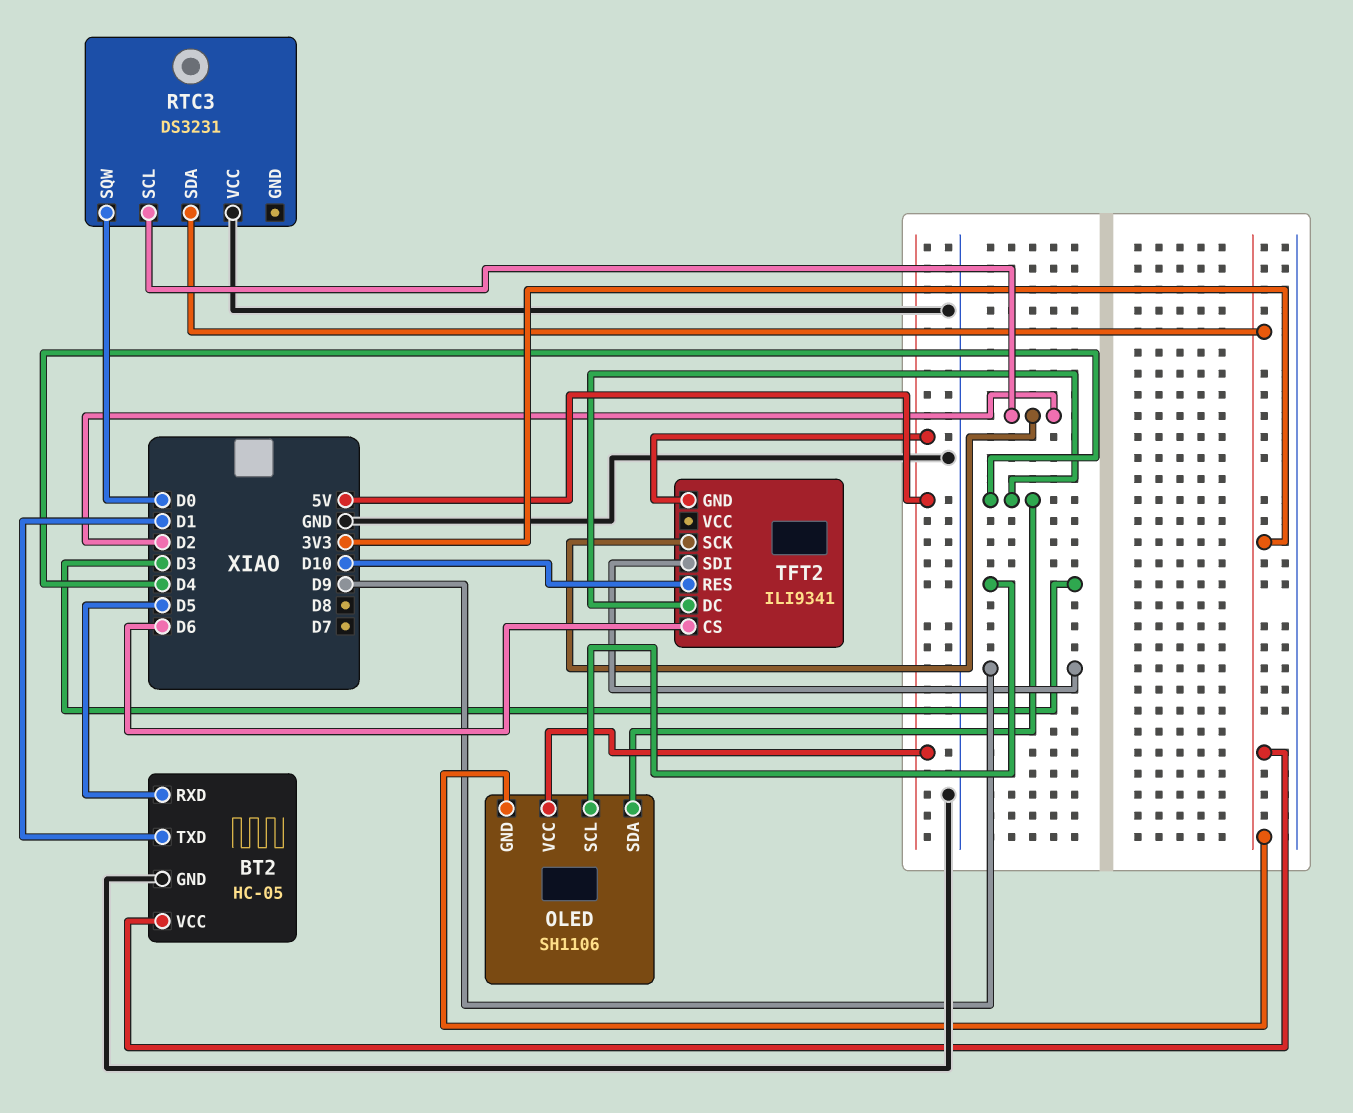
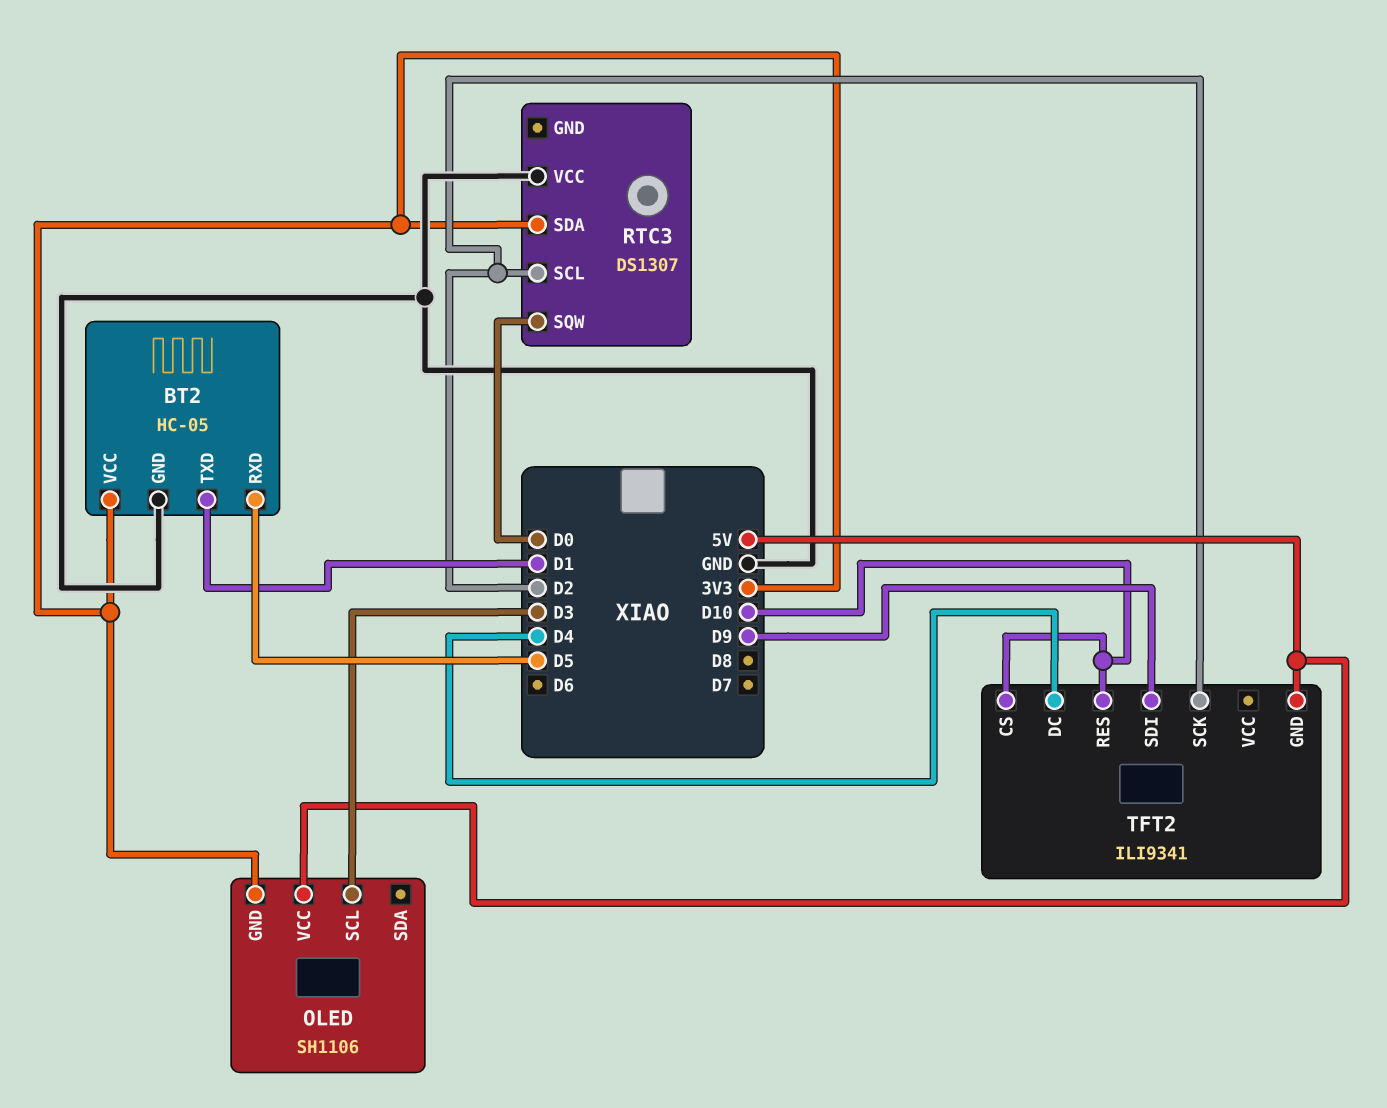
OLED pin SDA: D4 -> none
RTC3: DS3231 -> DS1307
TFT2 pin CS: D6 -> D10

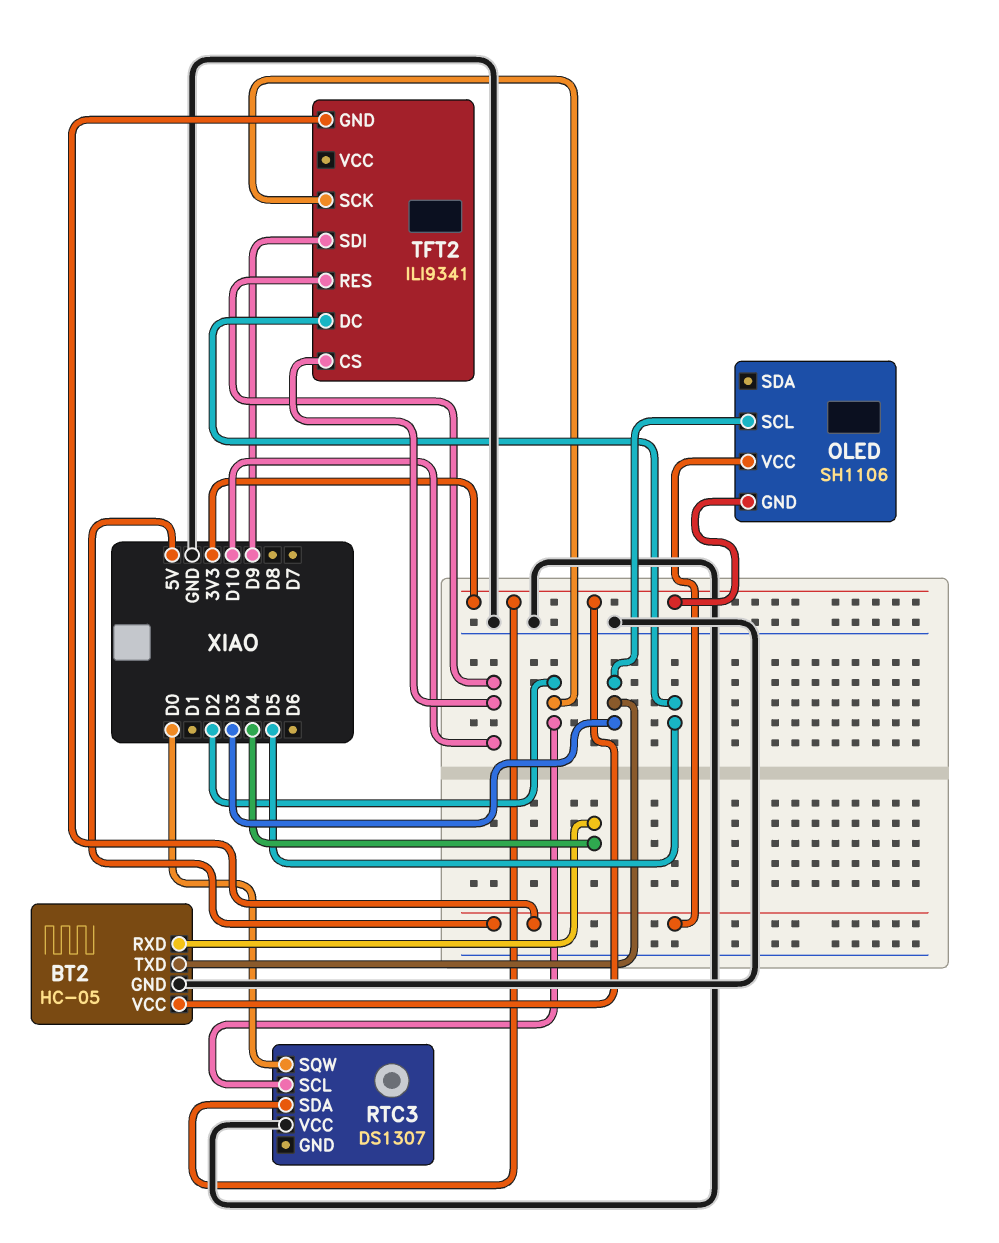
BT2 pin RXD: D5 -> D4
BT2 pin TXD: D1 -> D3
TFT2 pin DC: D4 -> D5

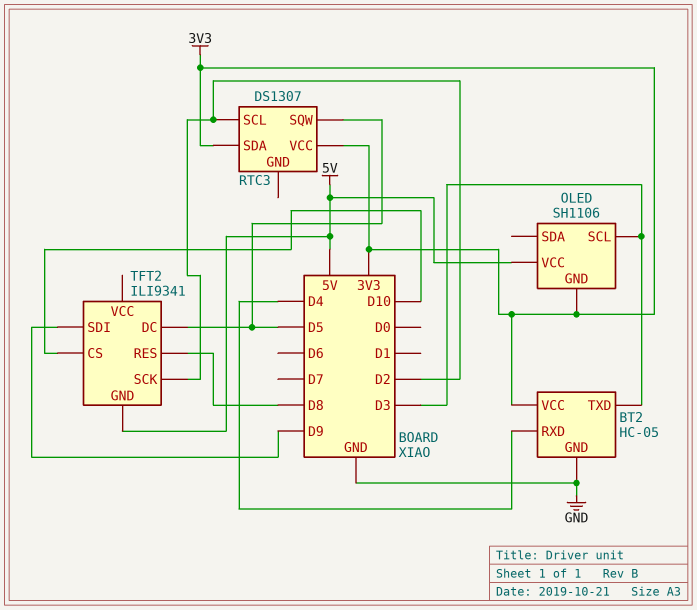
RTC3 pin SQW: D0 -> D5
RTC3 pin VCC: GND -> 3V3
TFT2 pin RES: D10 -> D8

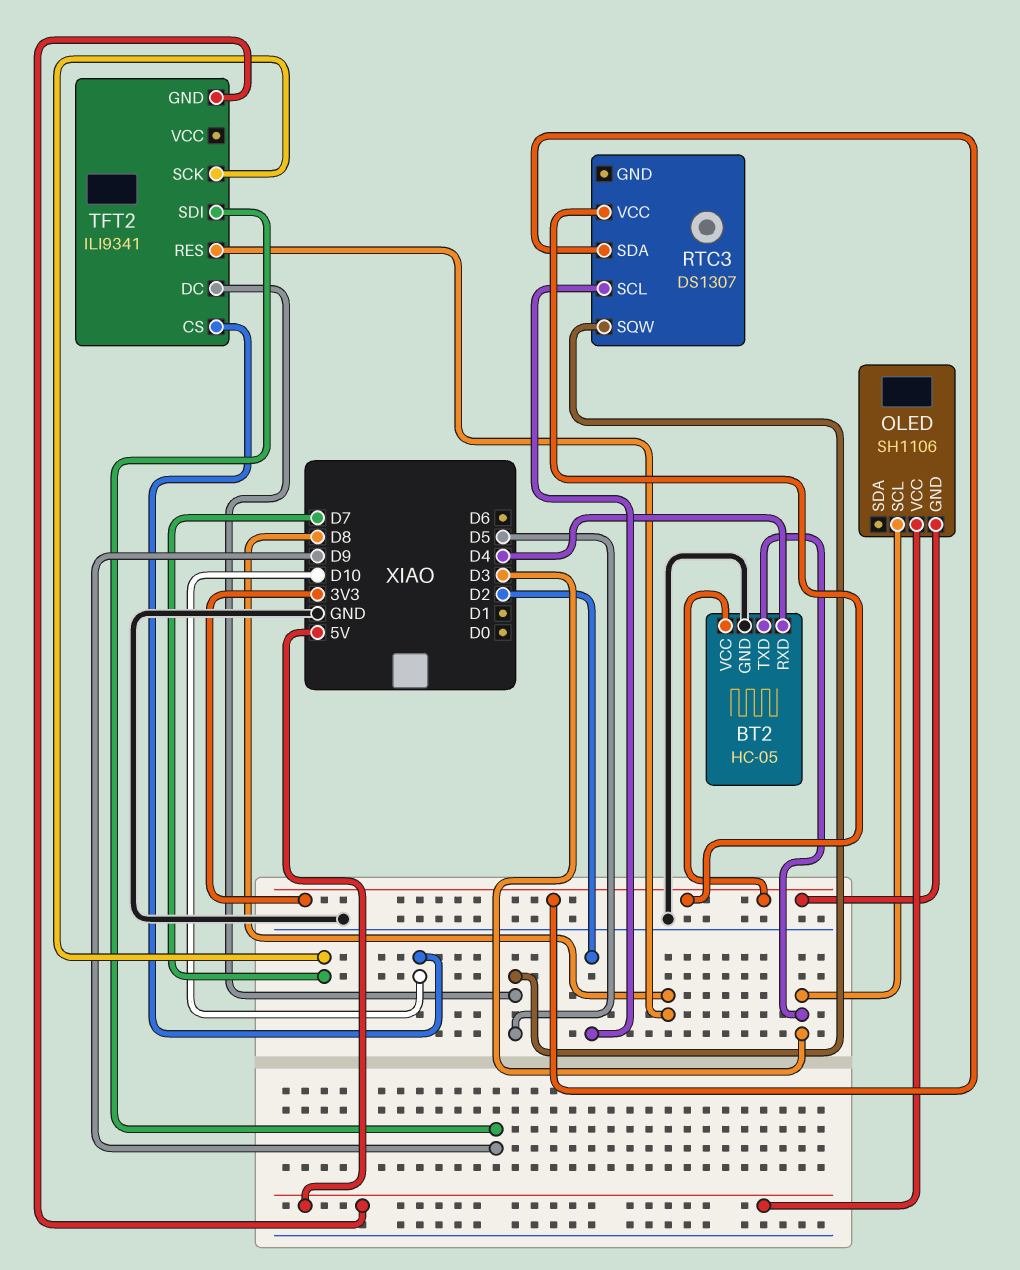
TFT2 pin SCK: D2 -> D7

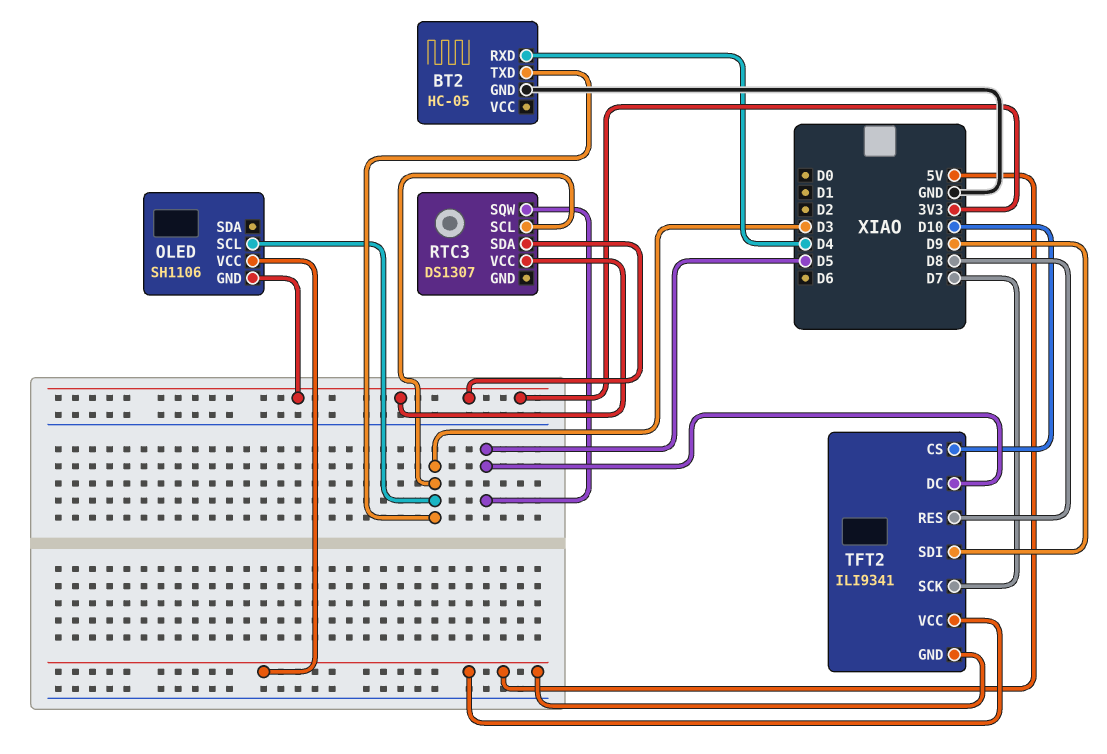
BT2 pin VCC: 3V3 -> none
RTC3 pin SCL: D2 -> D3
TFT2 pin VCC: none -> 5V

